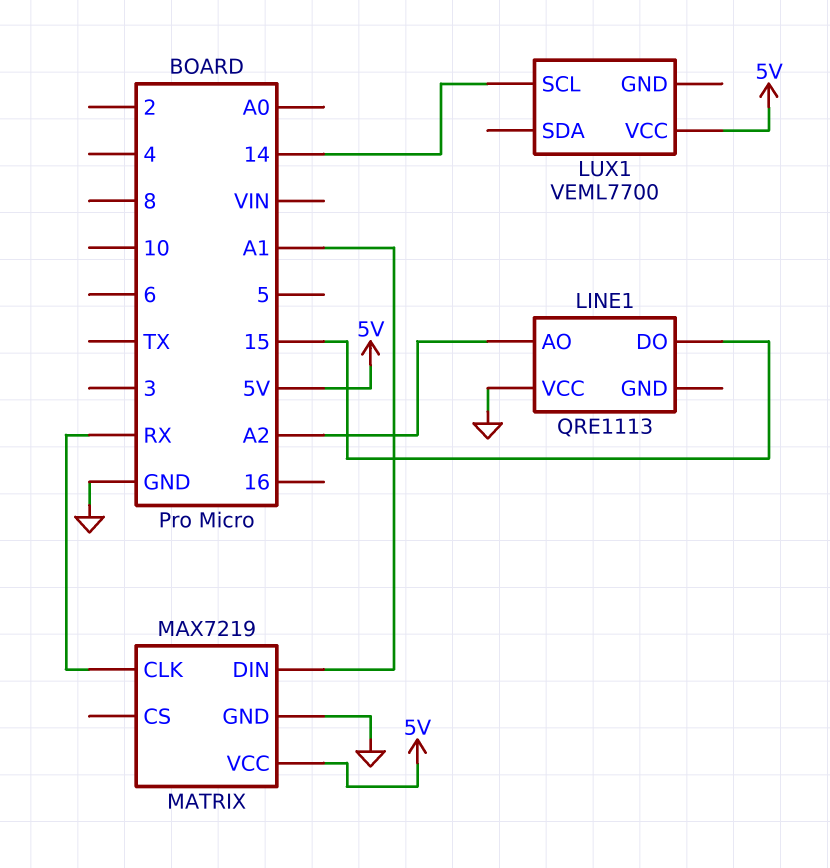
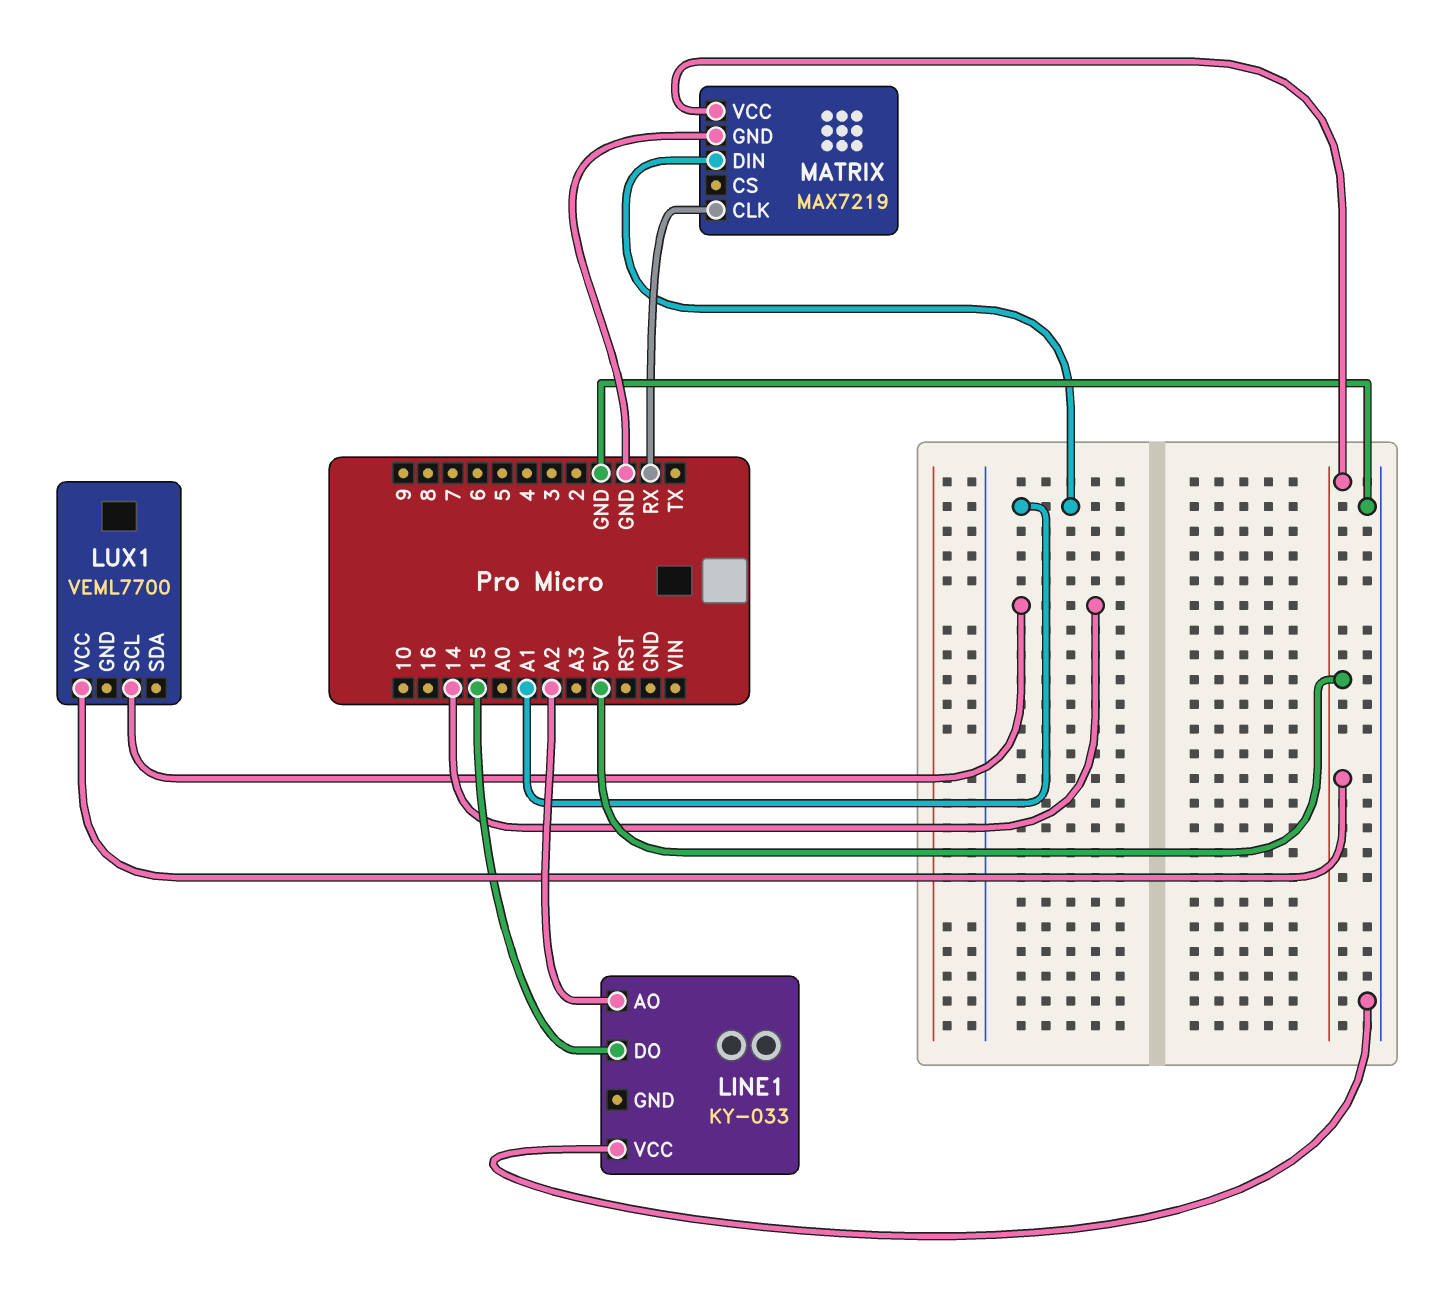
LINE1: QRE1113 -> KY-033

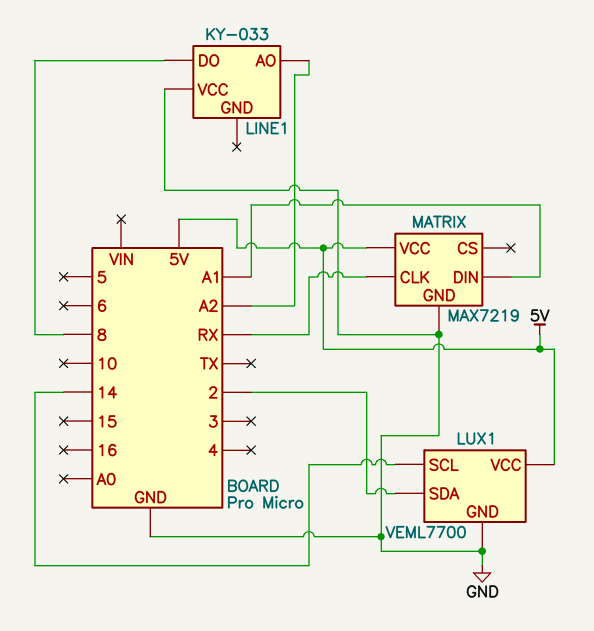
LINE1 pin DO: 15 -> 8
LUX1 pin GND: none -> GND
LUX1 pin SDA: none -> 2

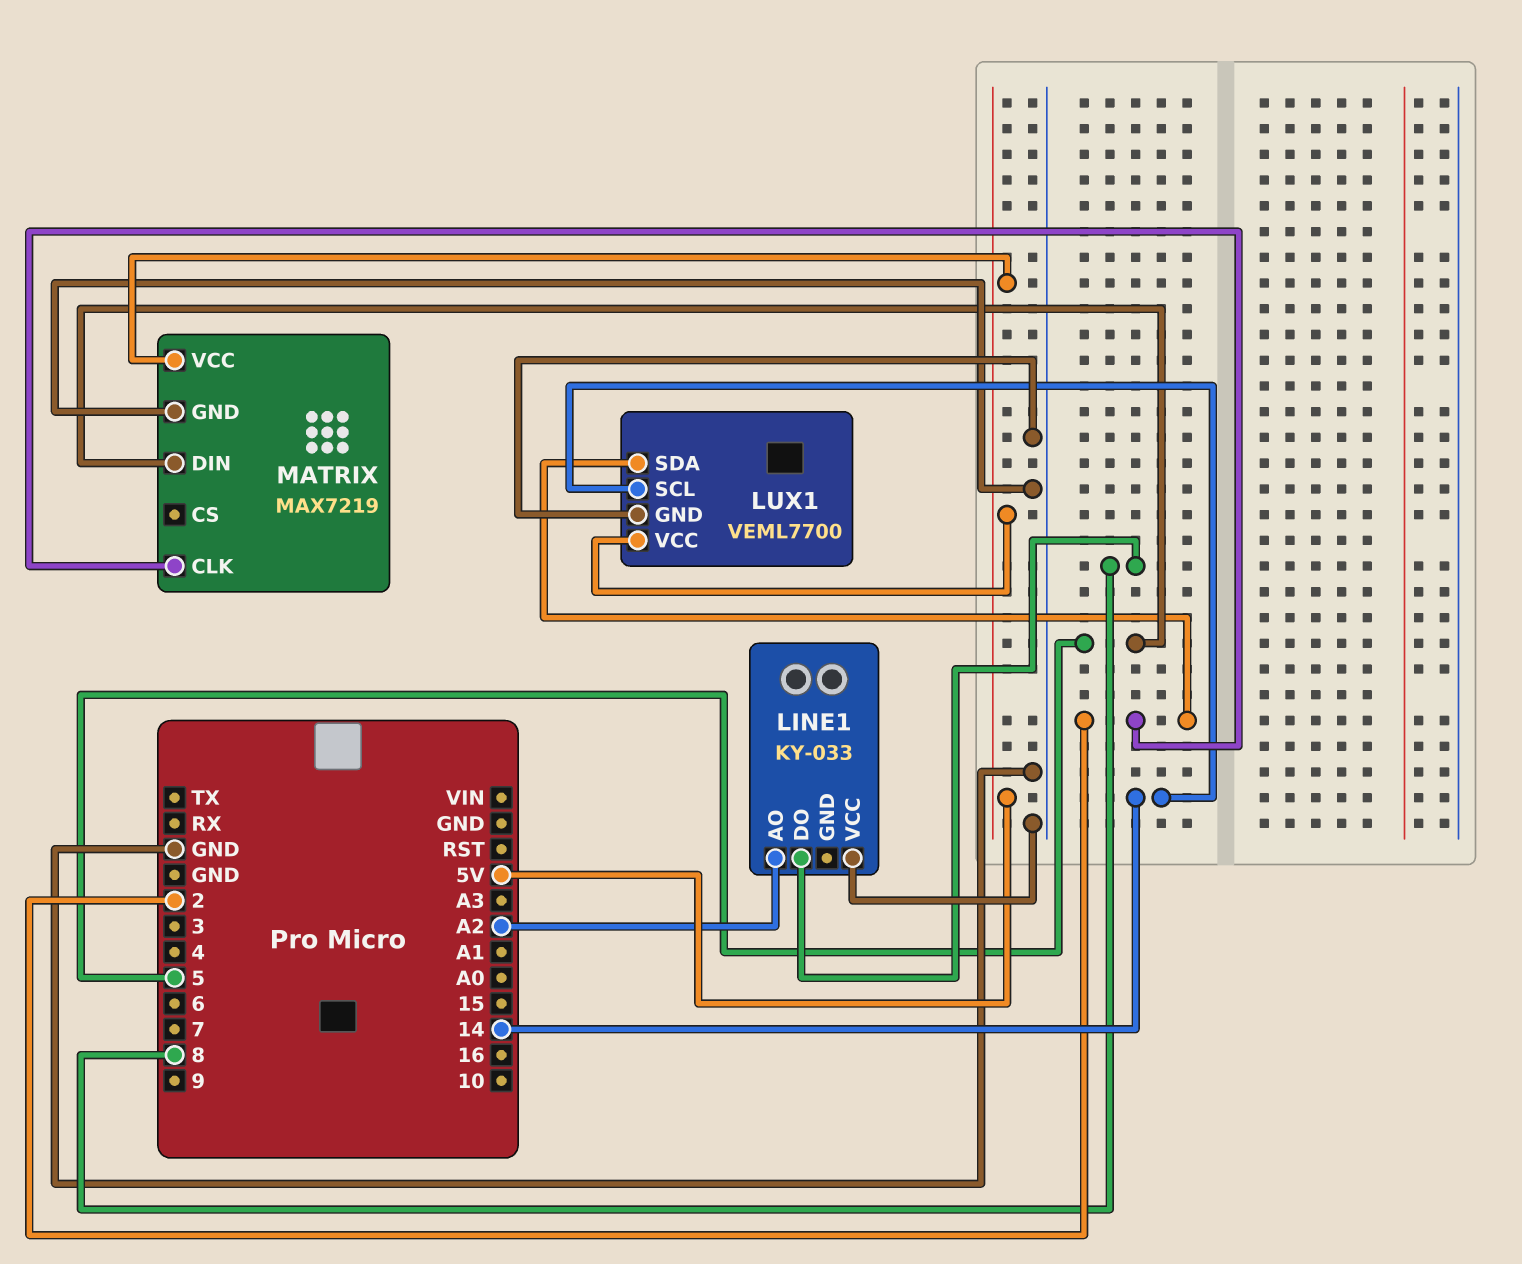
MATRIX pin CLK: RX -> 2
MATRIX pin DIN: A1 -> 5

